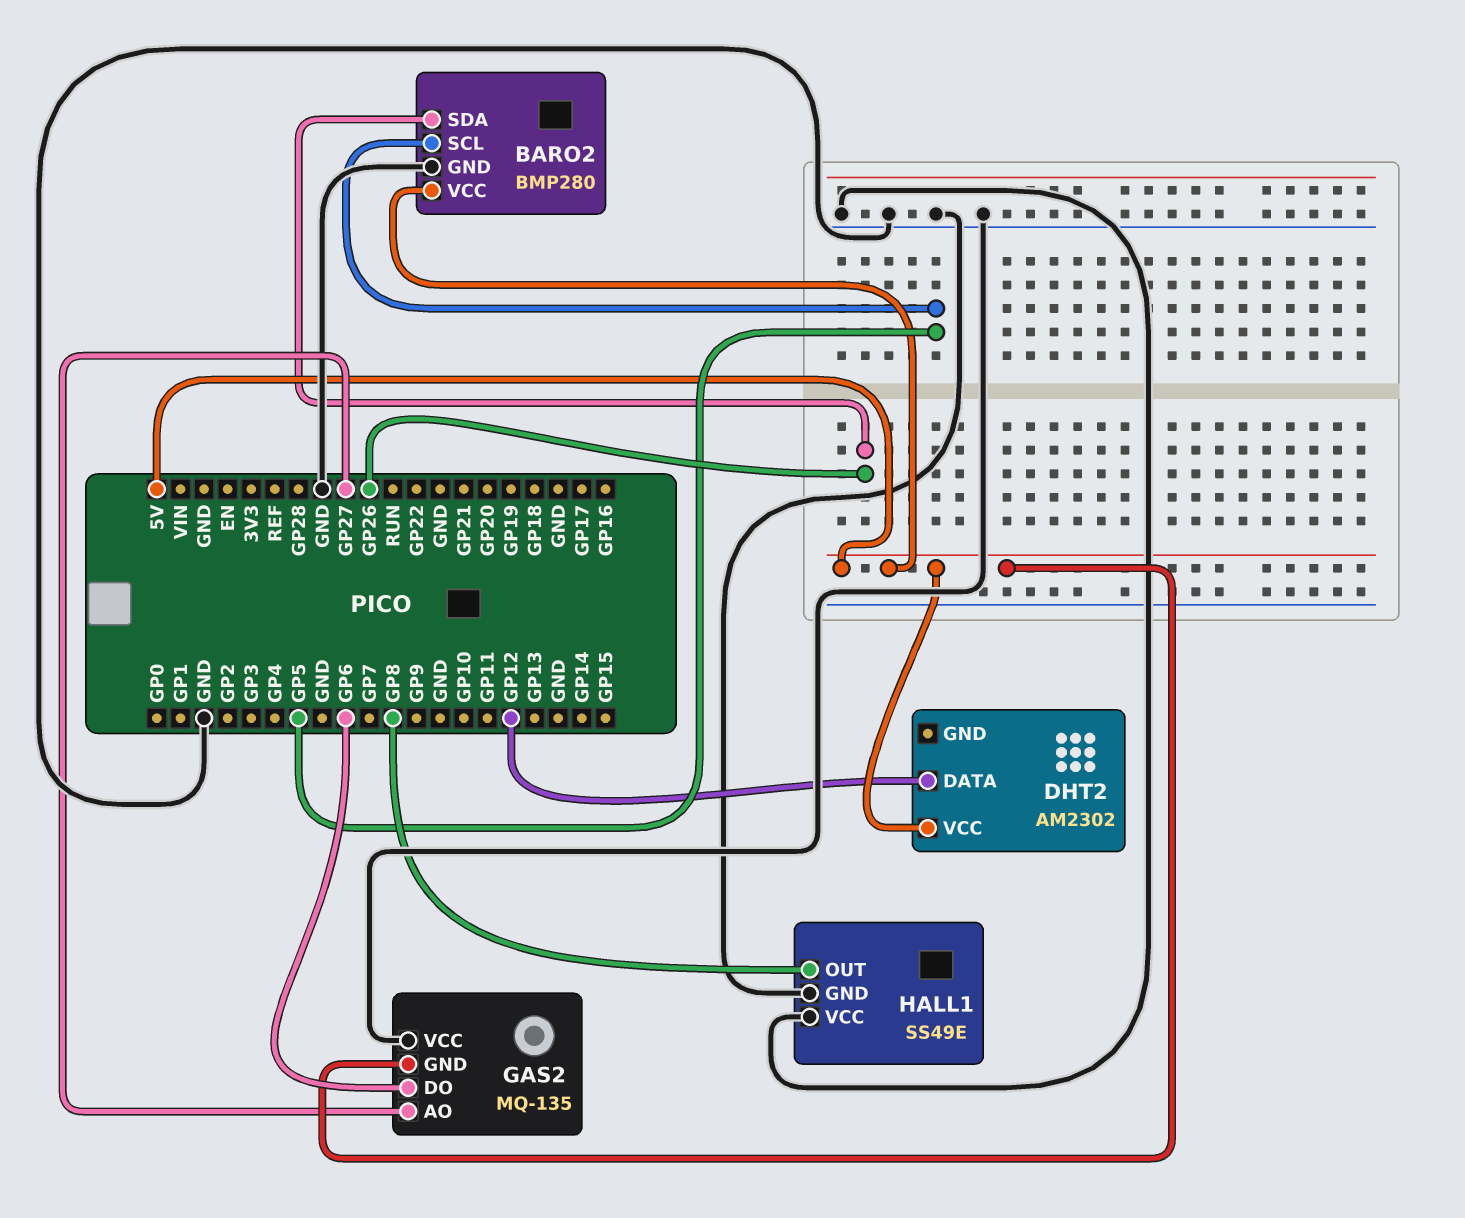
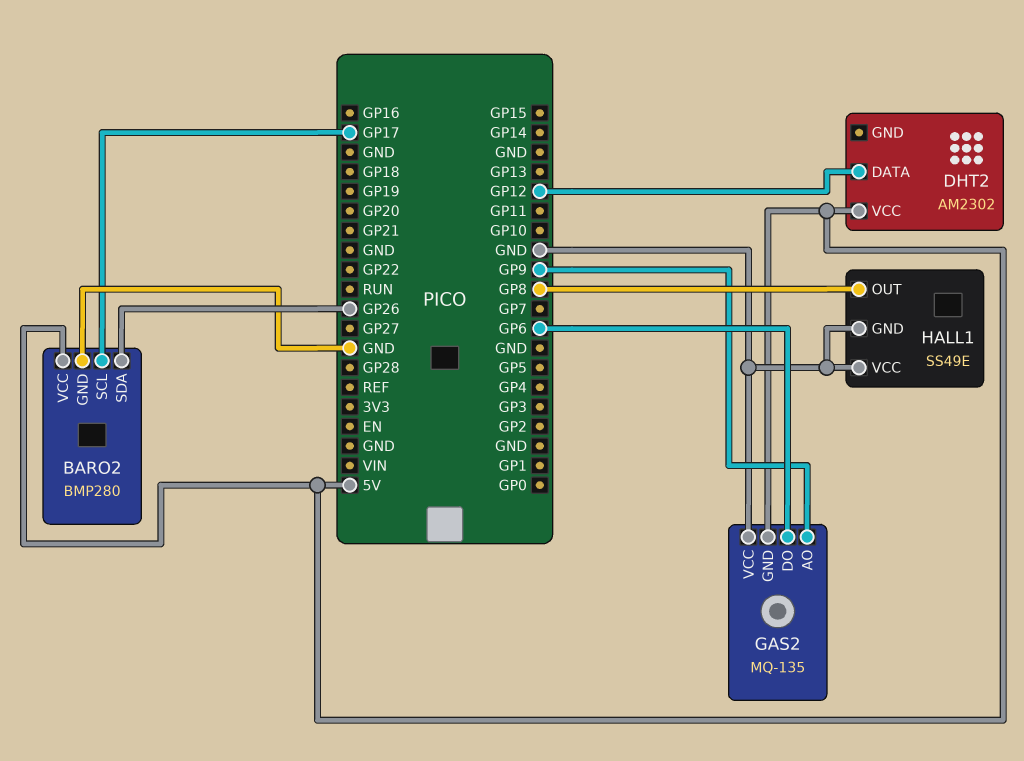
BARO2 pin SCL: GP5 -> GP17
GAS2 pin AO: GP27 -> GP9

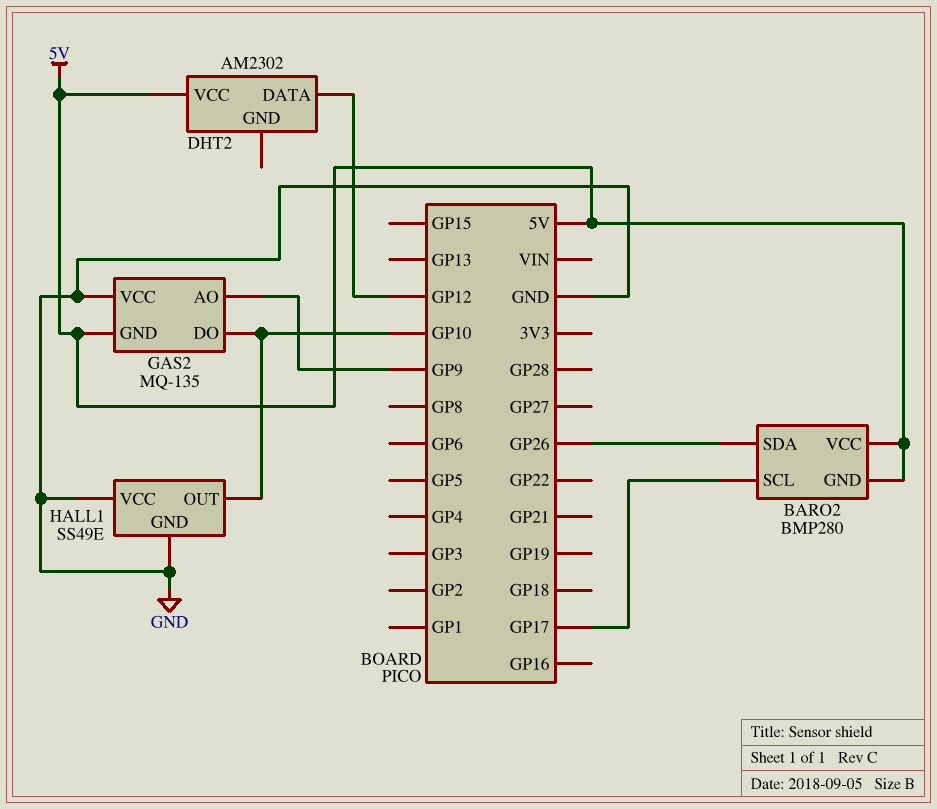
BARO2 pin GND: GND -> 5V
GAS2 pin DO: GP6 -> GP10
HALL1 pin OUT: GP8 -> GP10

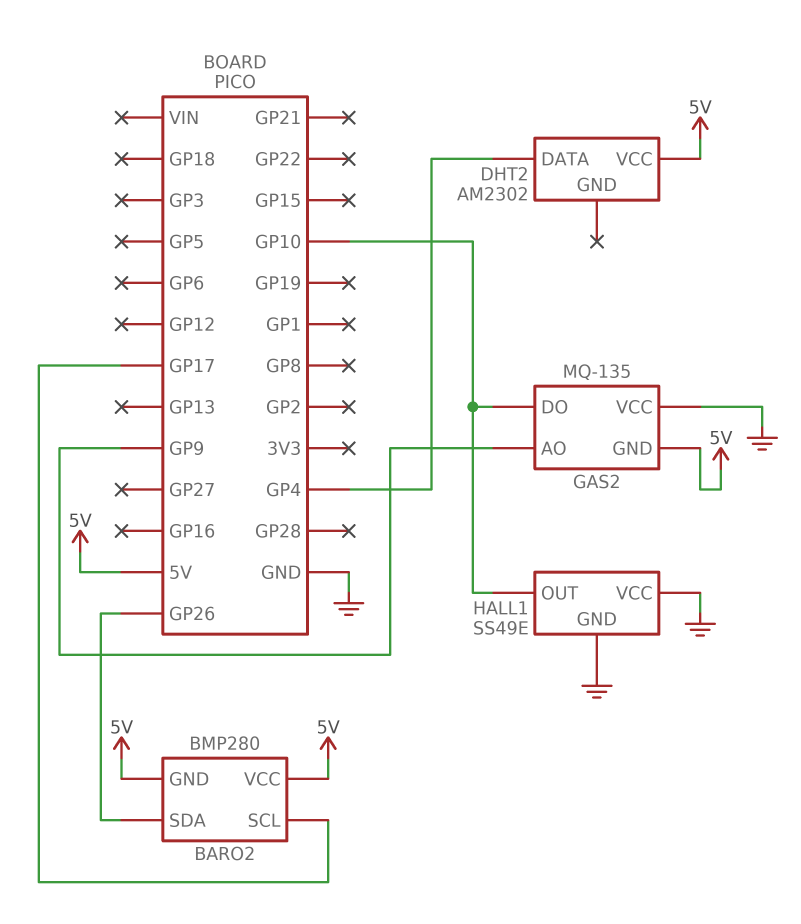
DHT2 pin DATA: GP12 -> GP4

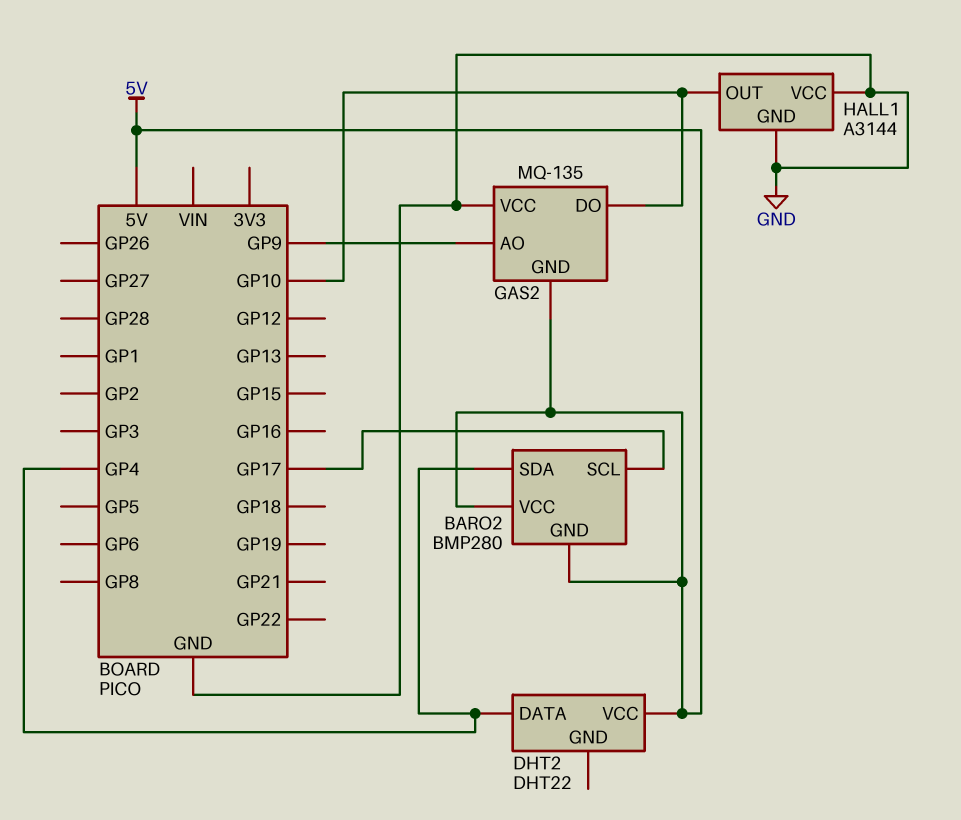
BARO2 pin SDA: GP26 -> GP4
DHT2: AM2302 -> DHT22
HALL1: SS49E -> A3144

